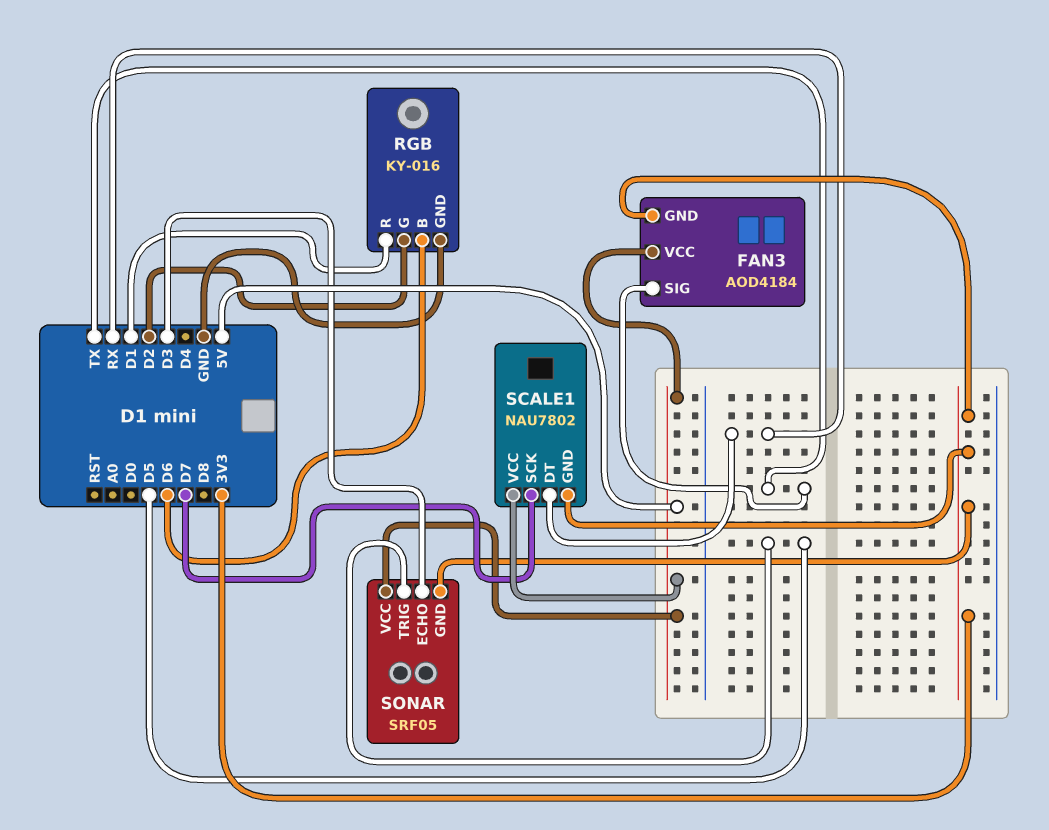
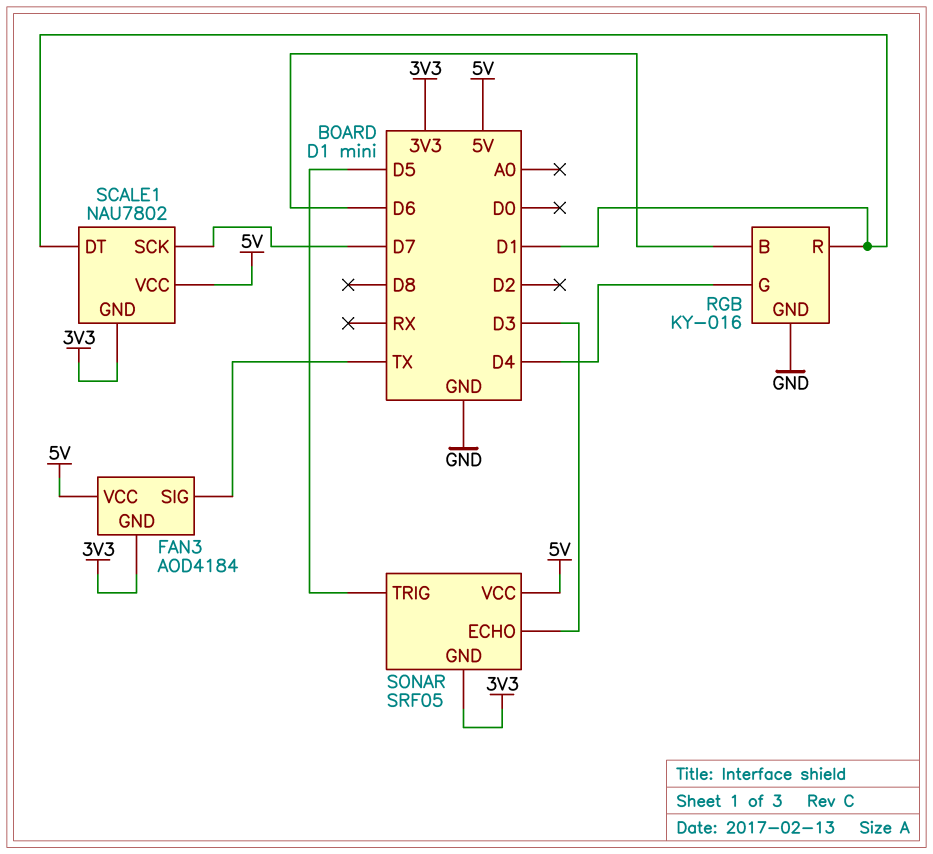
RGB pin G: D2 -> D4
SCALE1 pin DT: RX -> D1

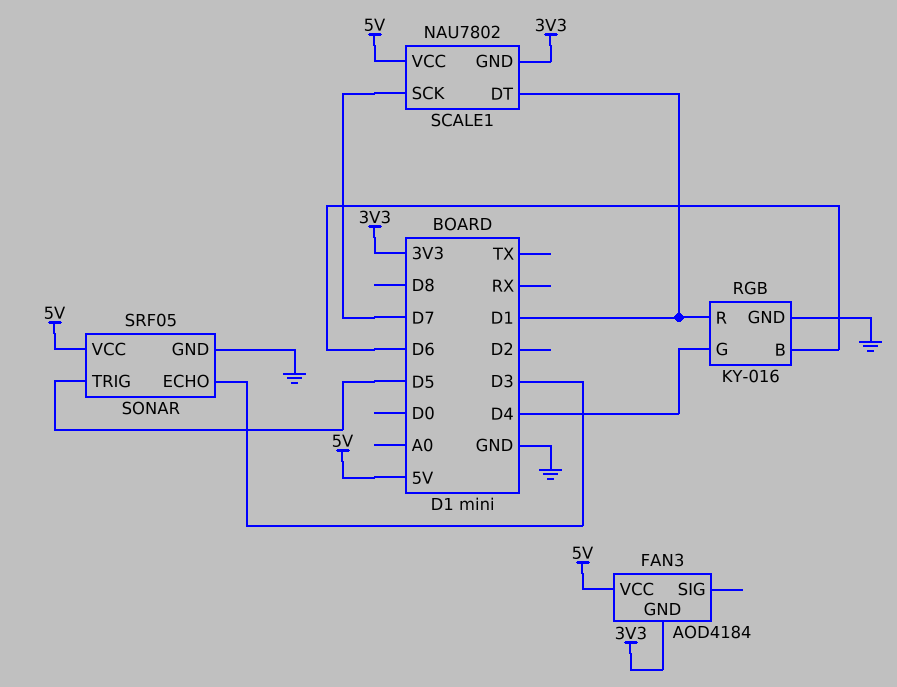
FAN3 pin SIG: TX -> none
SONAR pin GND: 3V3 -> GND

